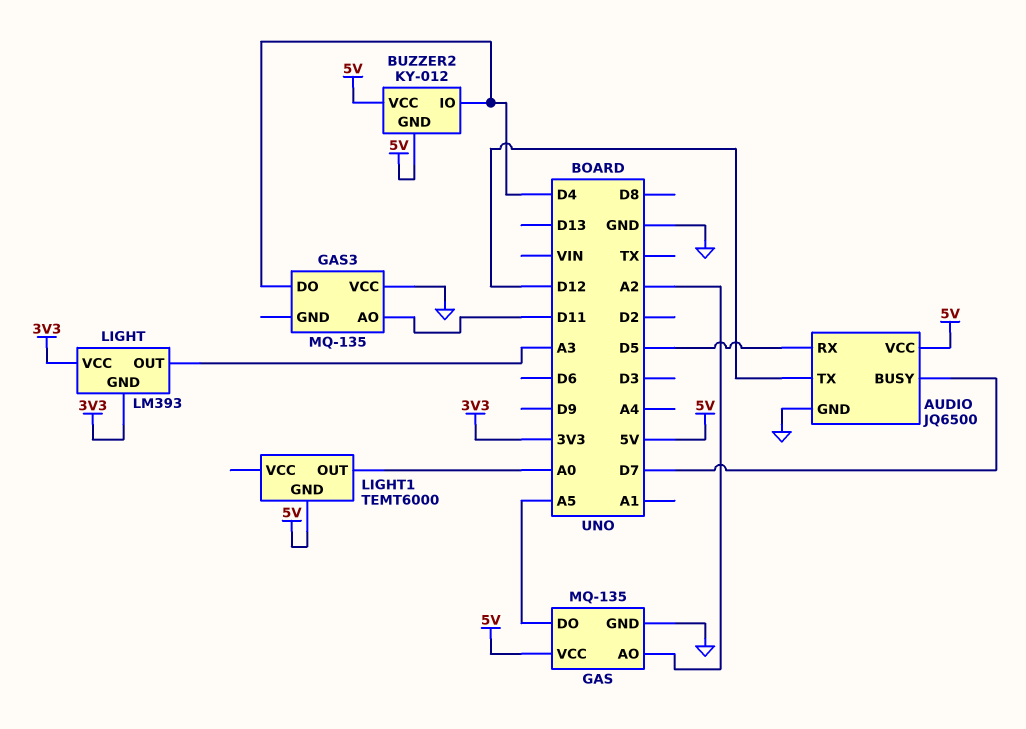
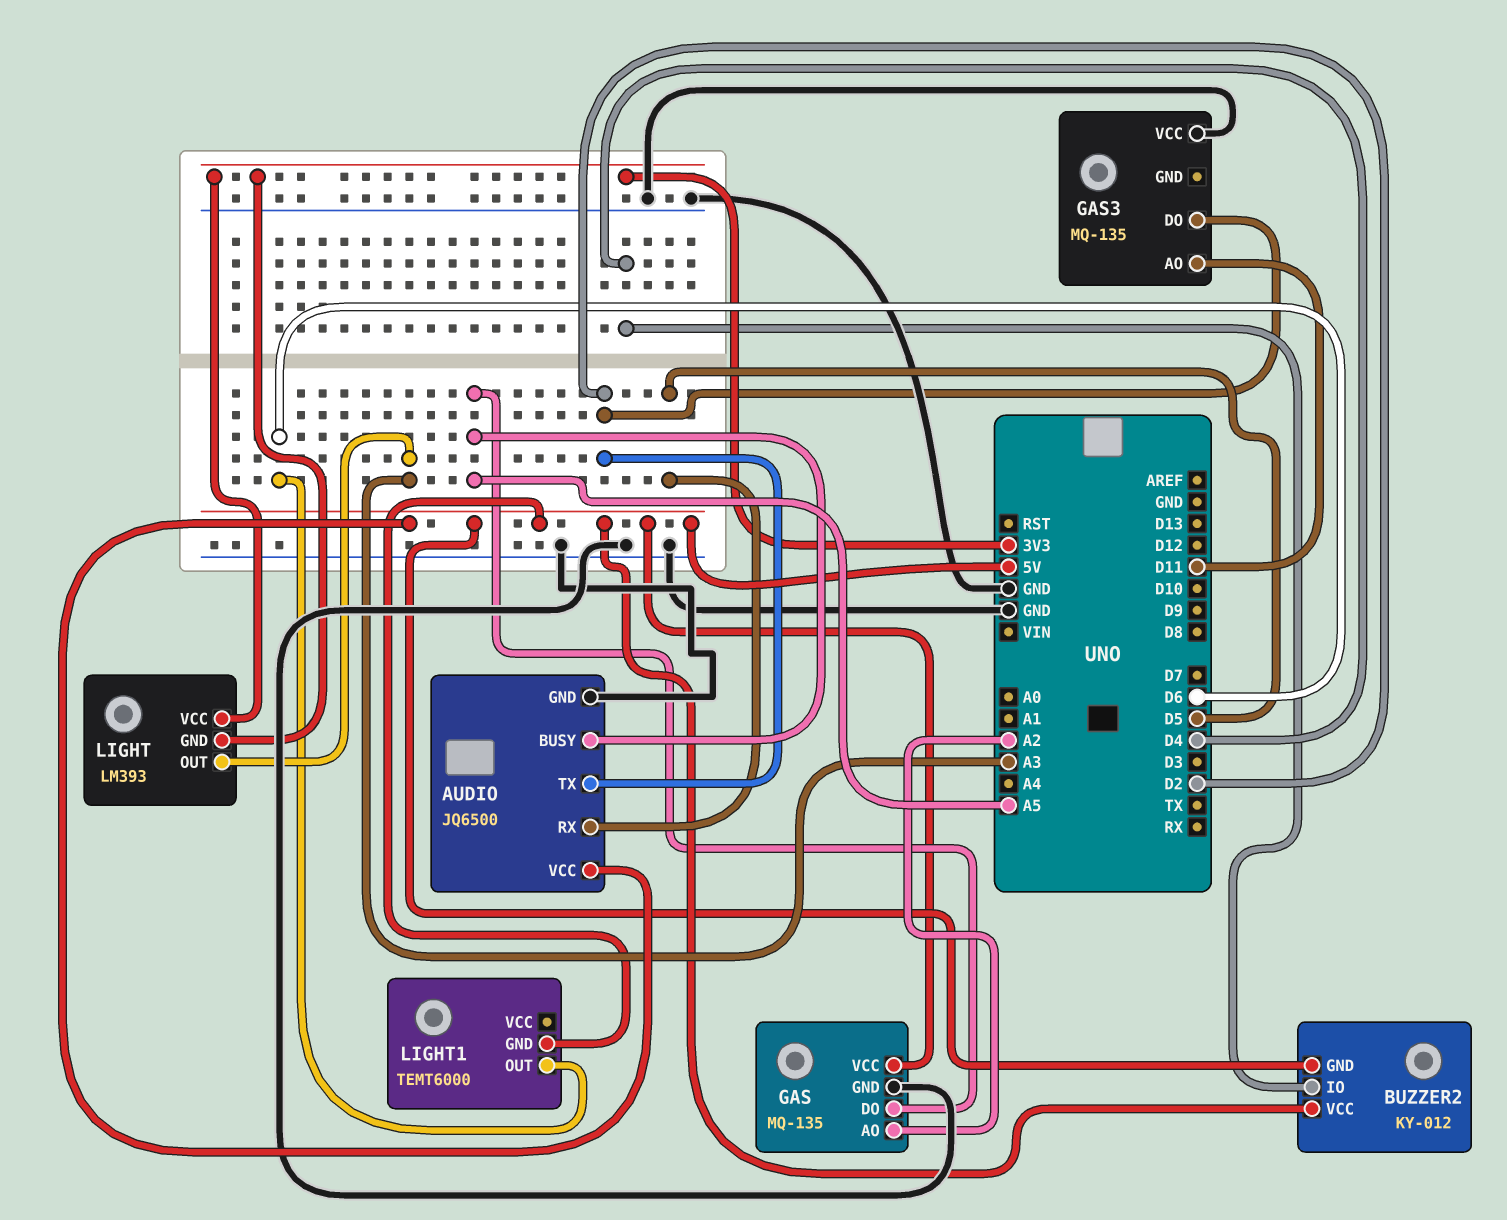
AUDIO pin BUSY: D7 -> A5
AUDIO pin TX: D12 -> D2
GAS3 pin DO: D4 -> D2
LIGHT1 pin OUT: A0 -> D6

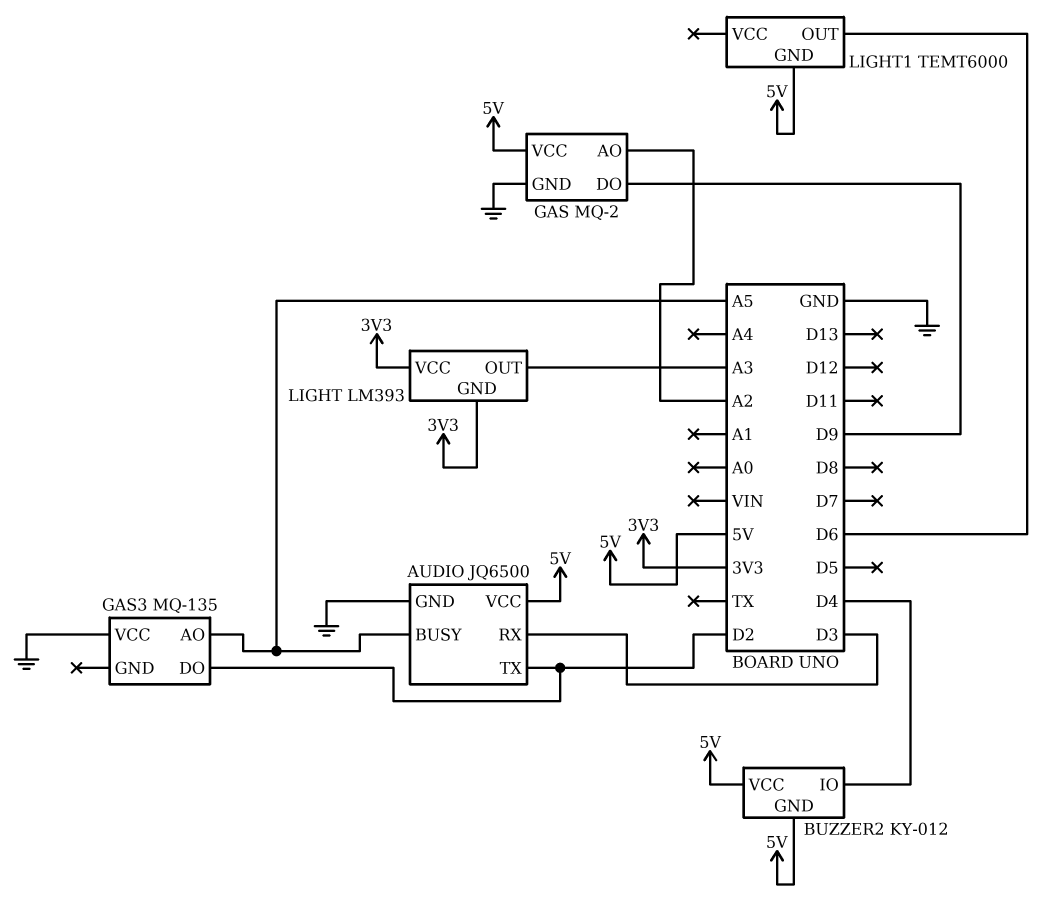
AUDIO pin RX: D5 -> D3
GAS: MQ-135 -> MQ-2
GAS pin DO: A5 -> D9
GAS3 pin AO: D11 -> A5

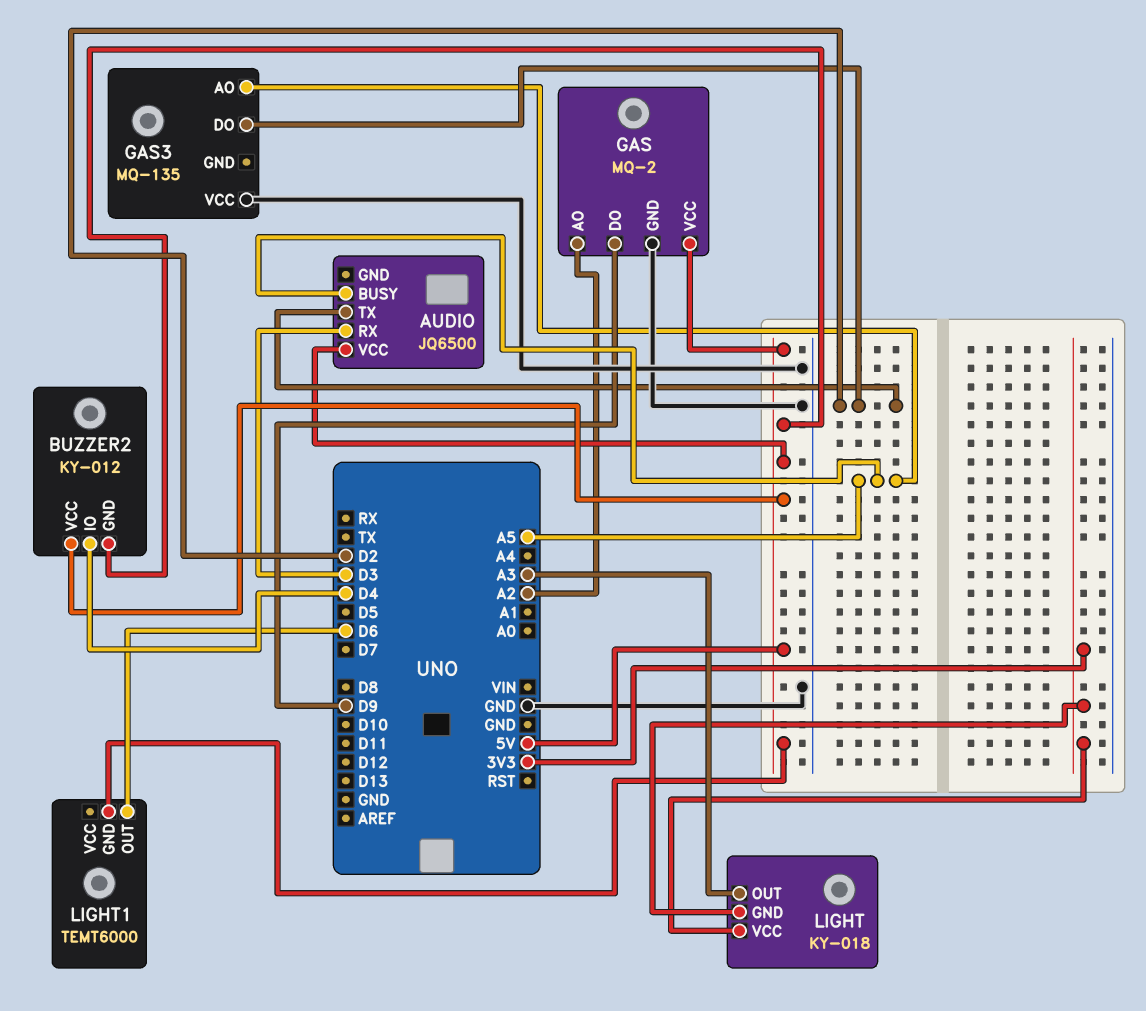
AUDIO pin GND: GND -> none
LIGHT: LM393 -> KY-018

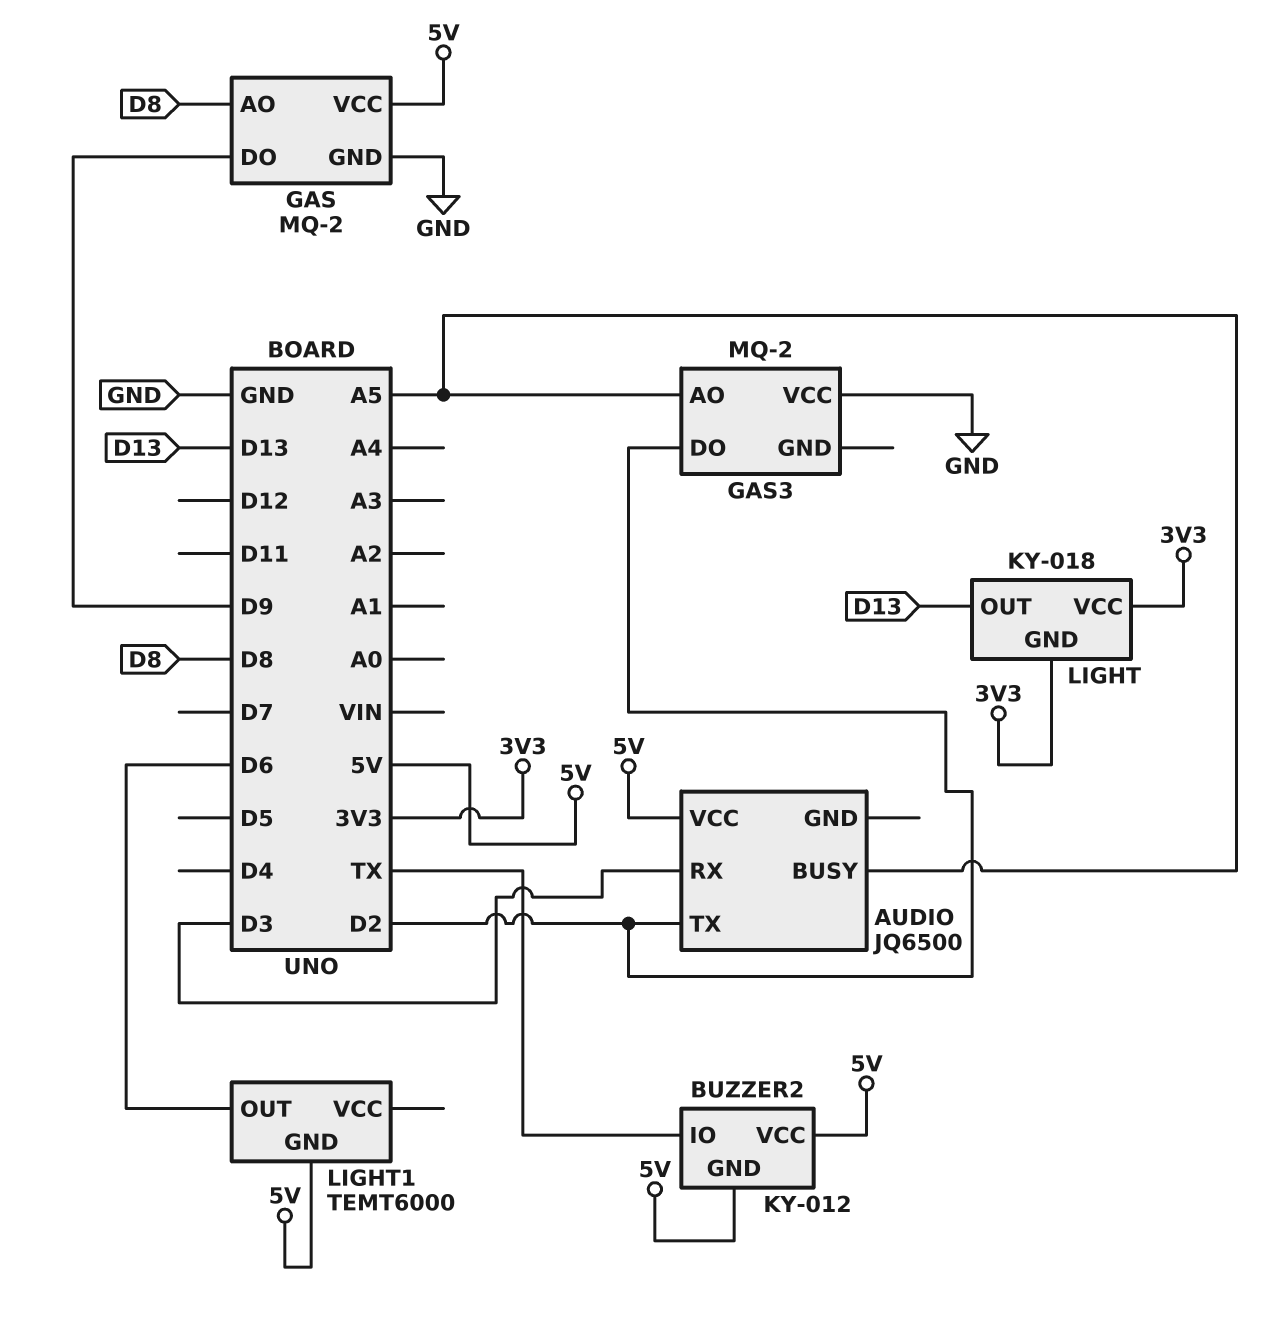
BUZZER2 pin IO: D4 -> TX
GAS pin AO: A2 -> D8
GAS3: MQ-135 -> MQ-2
LIGHT pin OUT: A3 -> D13

